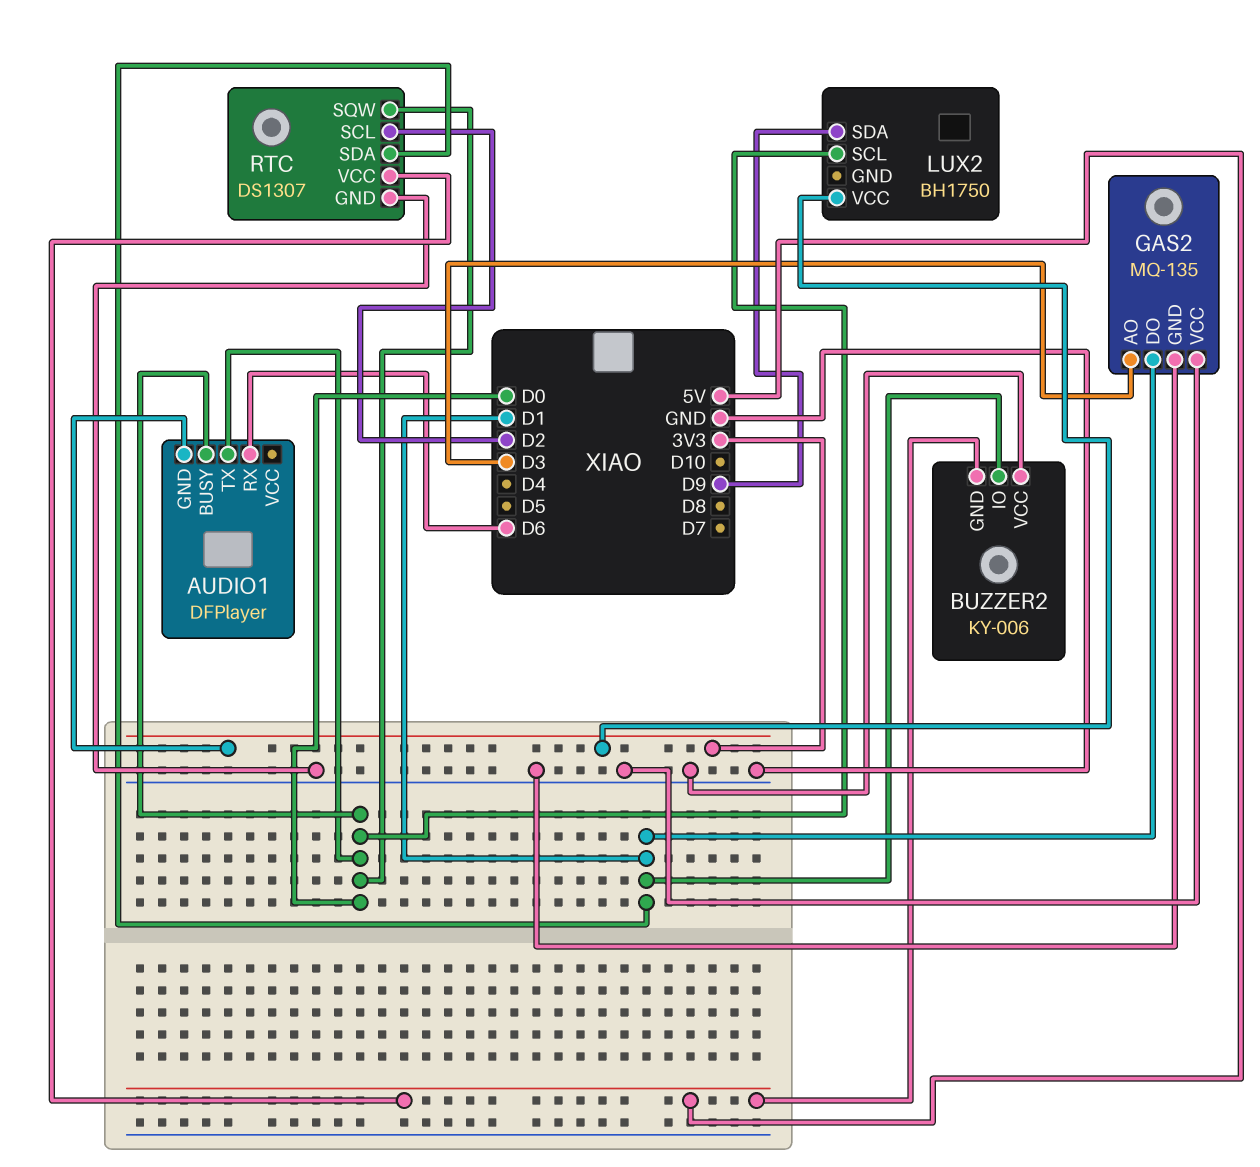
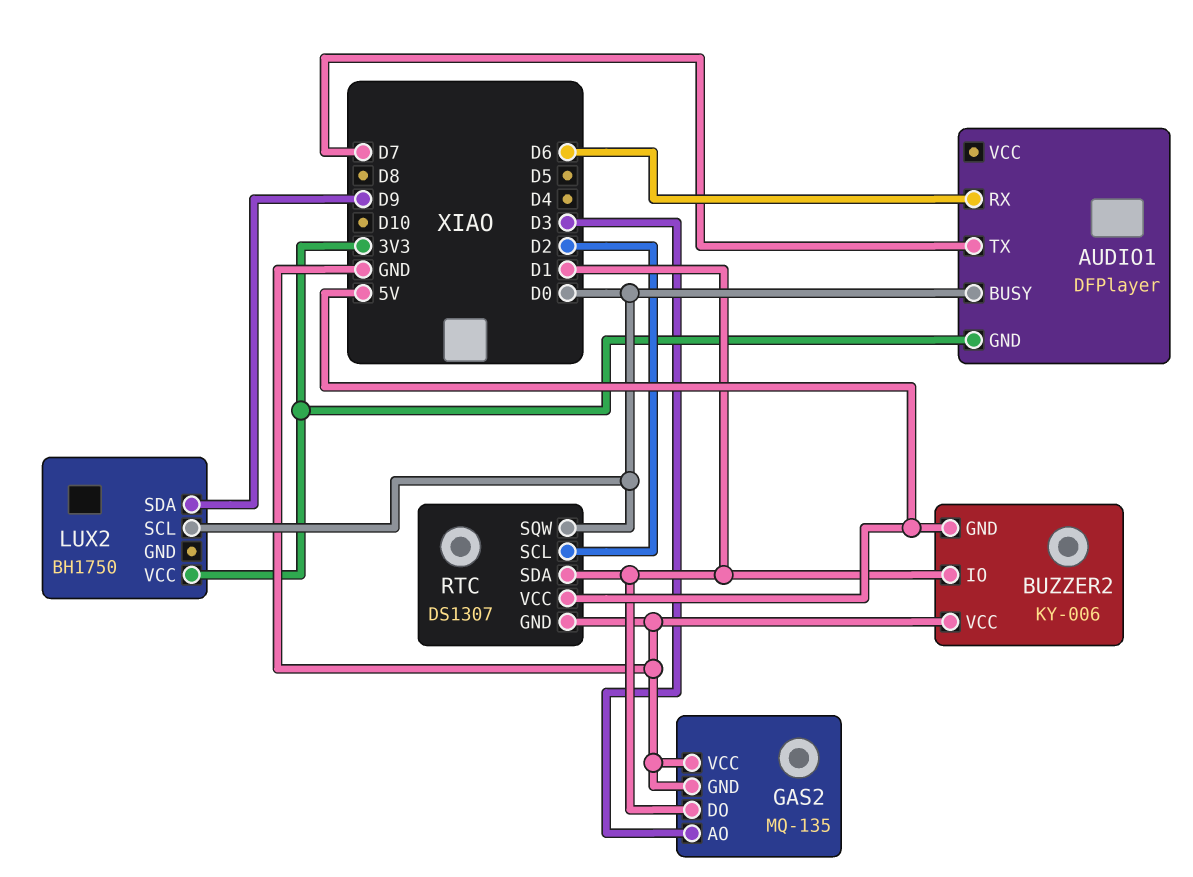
AUDIO1 pin TX: D0 -> D7

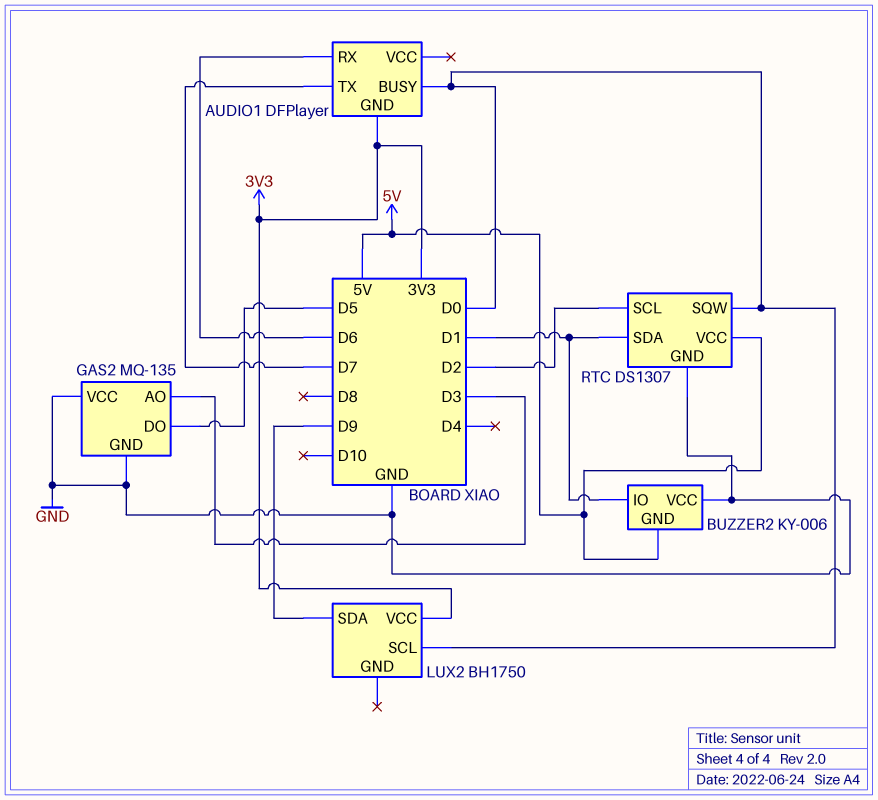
GAS2 pin DO: D1 -> D5

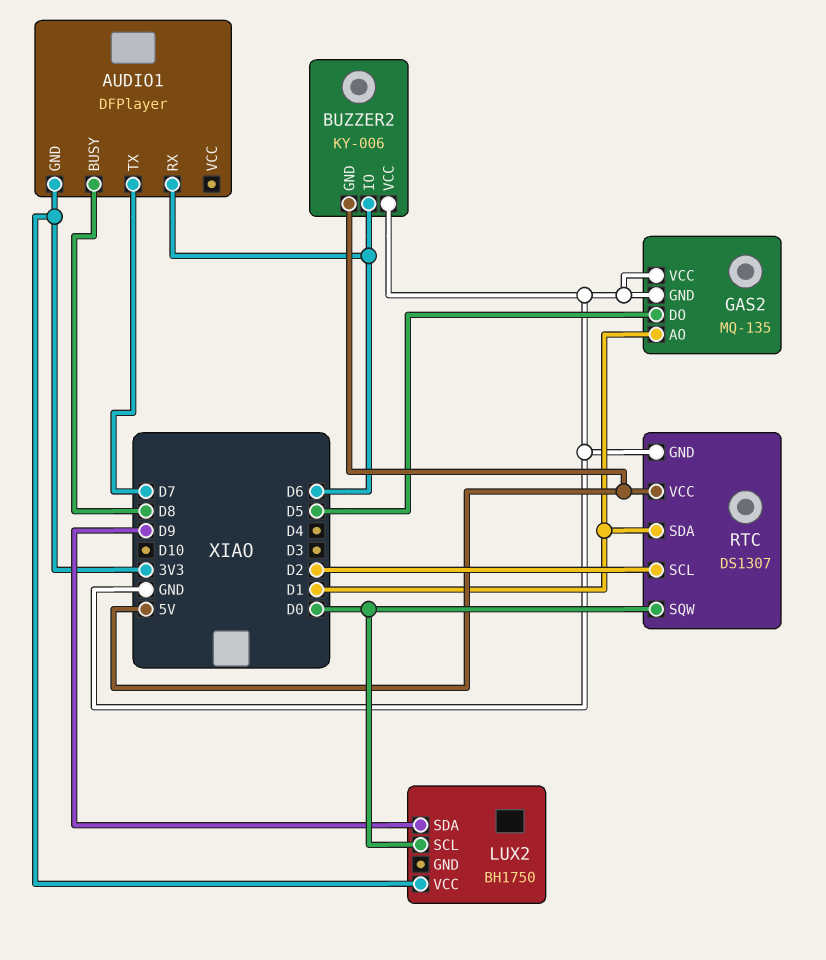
AUDIO1 pin BUSY: D0 -> D8
BUZZER2 pin IO: D1 -> D6
GAS2 pin AO: D3 -> D1

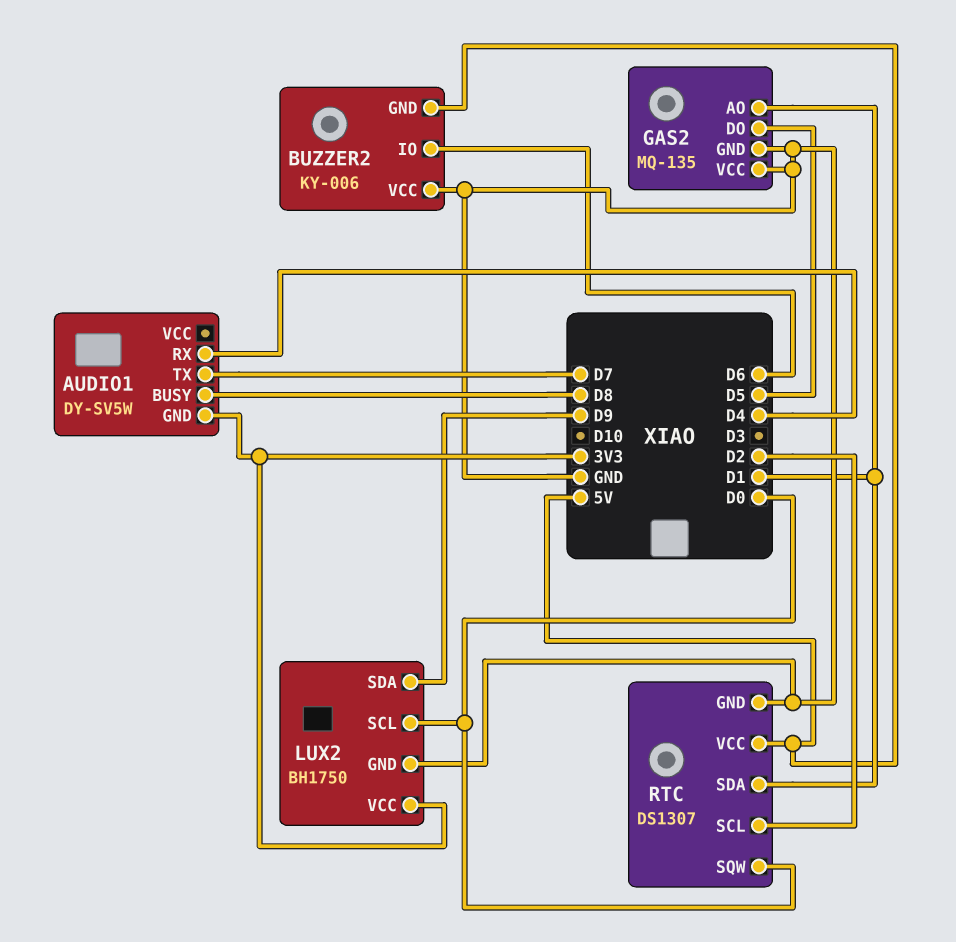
AUDIO1: DFPlayer -> DY-SV5W
AUDIO1 pin RX: D6 -> D4
LUX2 pin GND: none -> GND

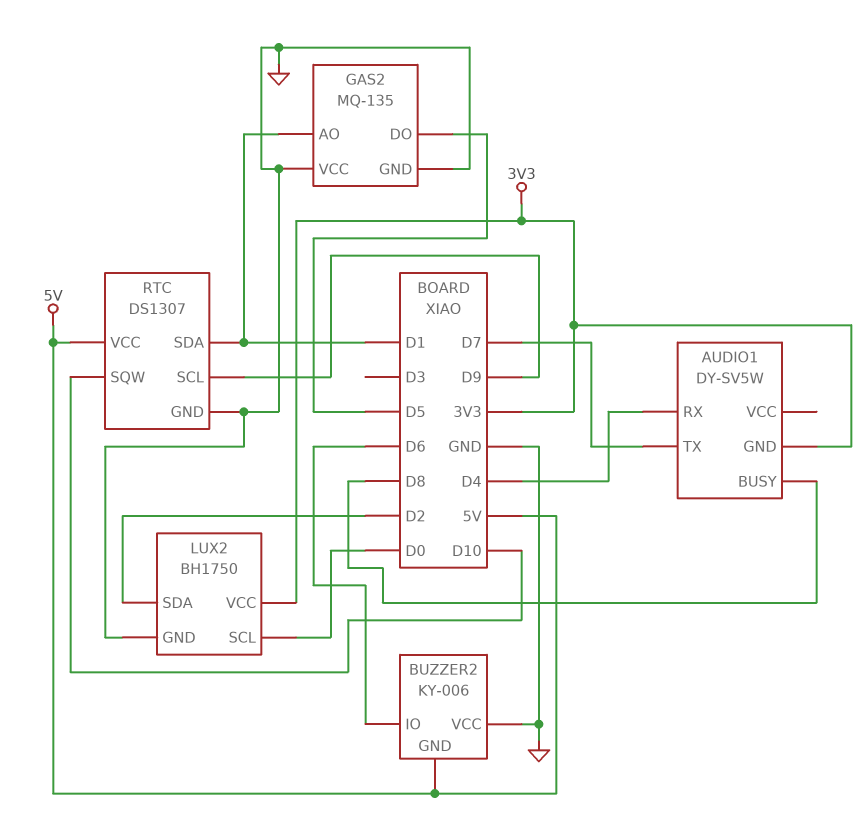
LUX2 pin SDA: D9 -> D2
RTC pin SCL: D2 -> D9
RTC pin SQW: D0 -> D10

